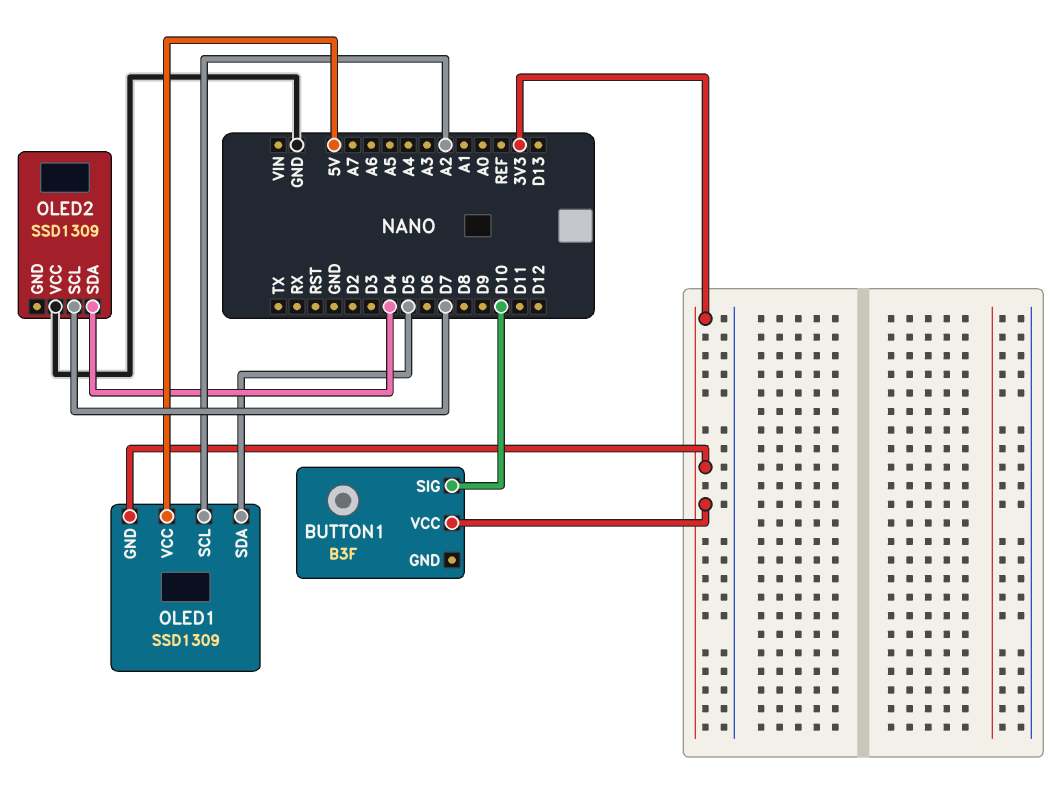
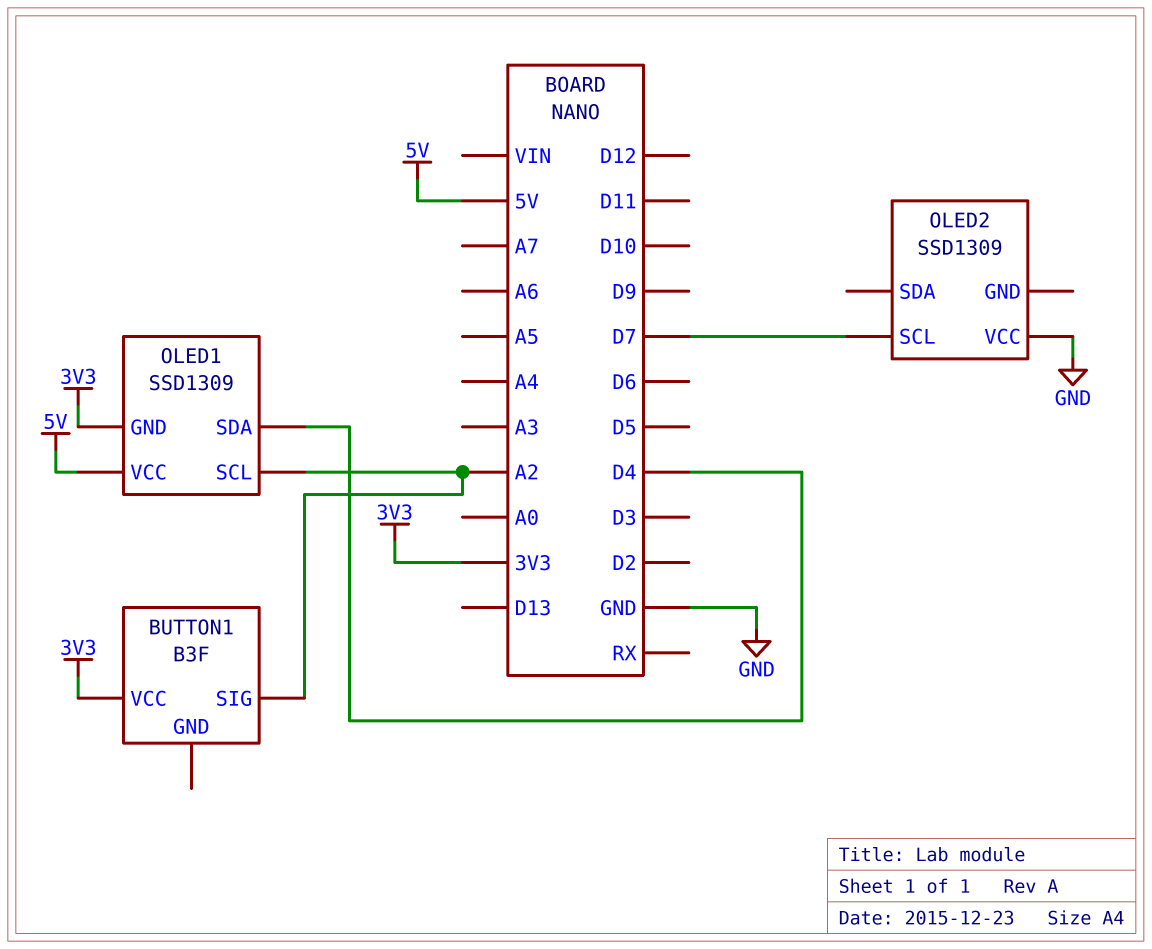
BUTTON1 pin SIG: D10 -> A2
OLED1 pin SDA: D5 -> D4
OLED2 pin SDA: D4 -> none

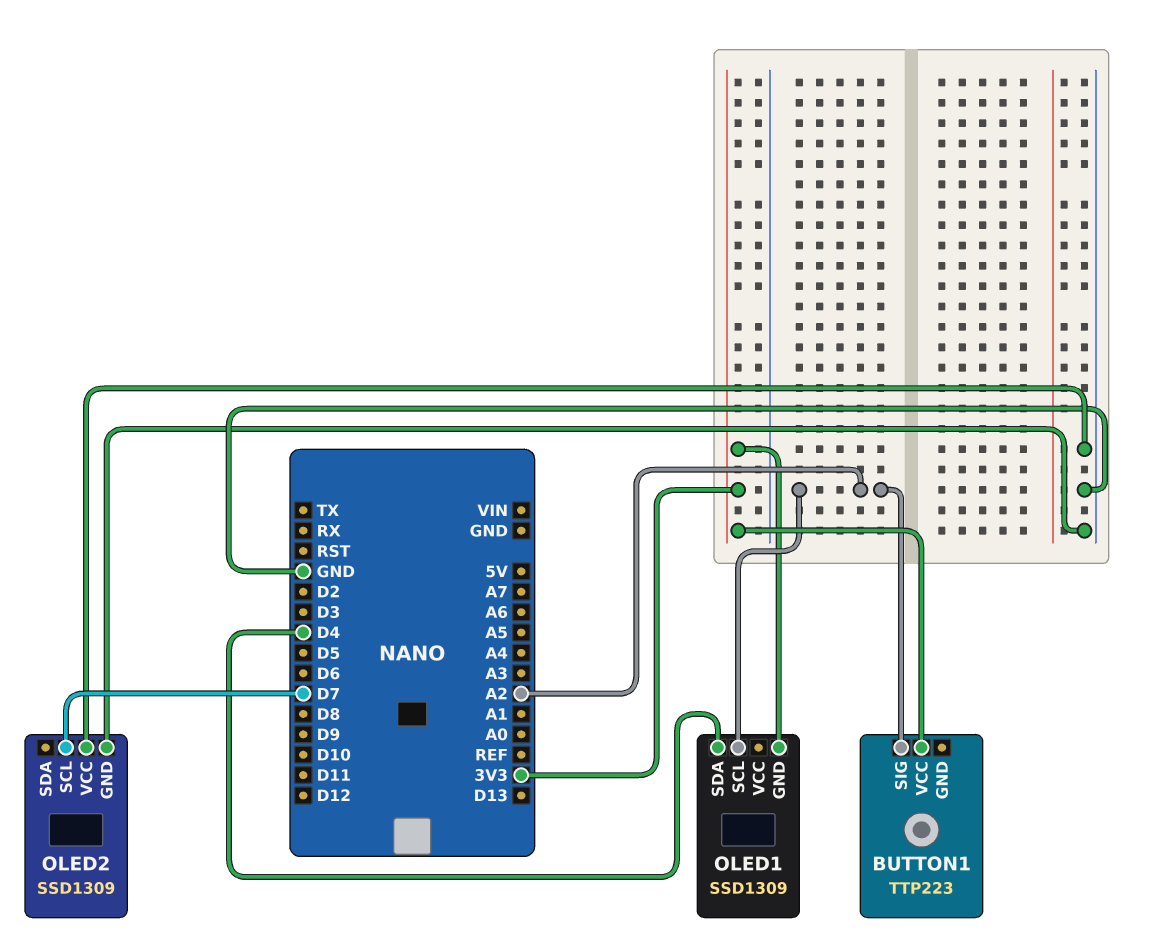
BUTTON1: B3F -> TTP223
OLED1 pin VCC: 5V -> none
OLED2 pin GND: none -> GND

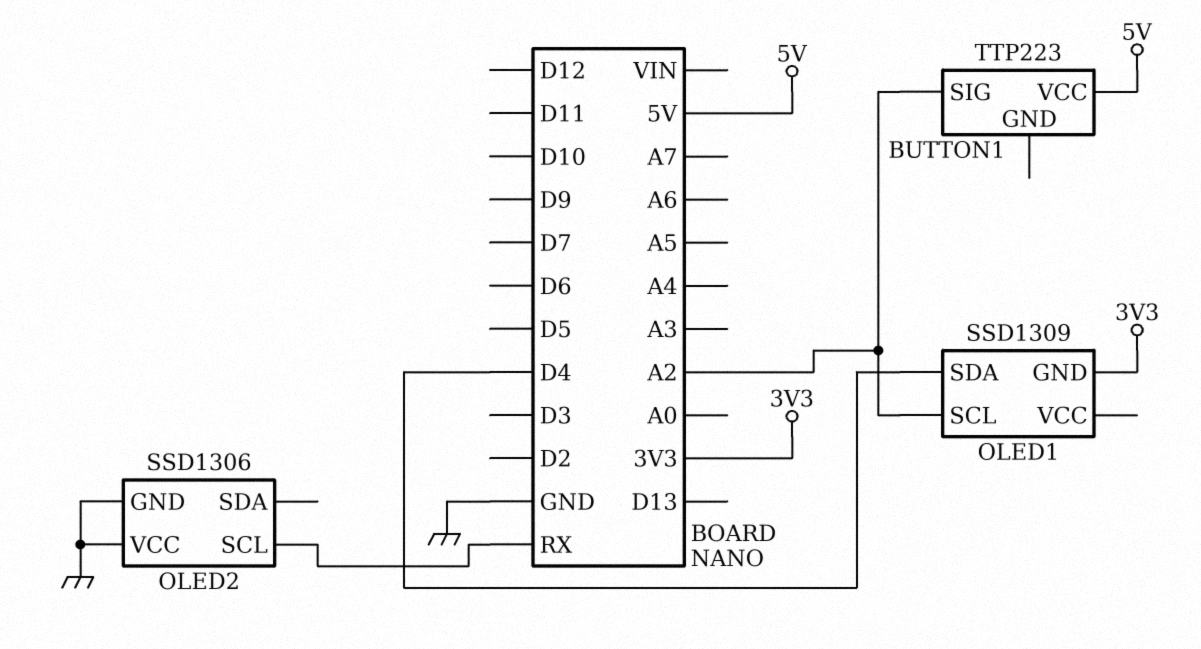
BUTTON1 pin VCC: 3V3 -> 5V
OLED2: SSD1309 -> SSD1306
OLED2 pin SCL: D7 -> RX

